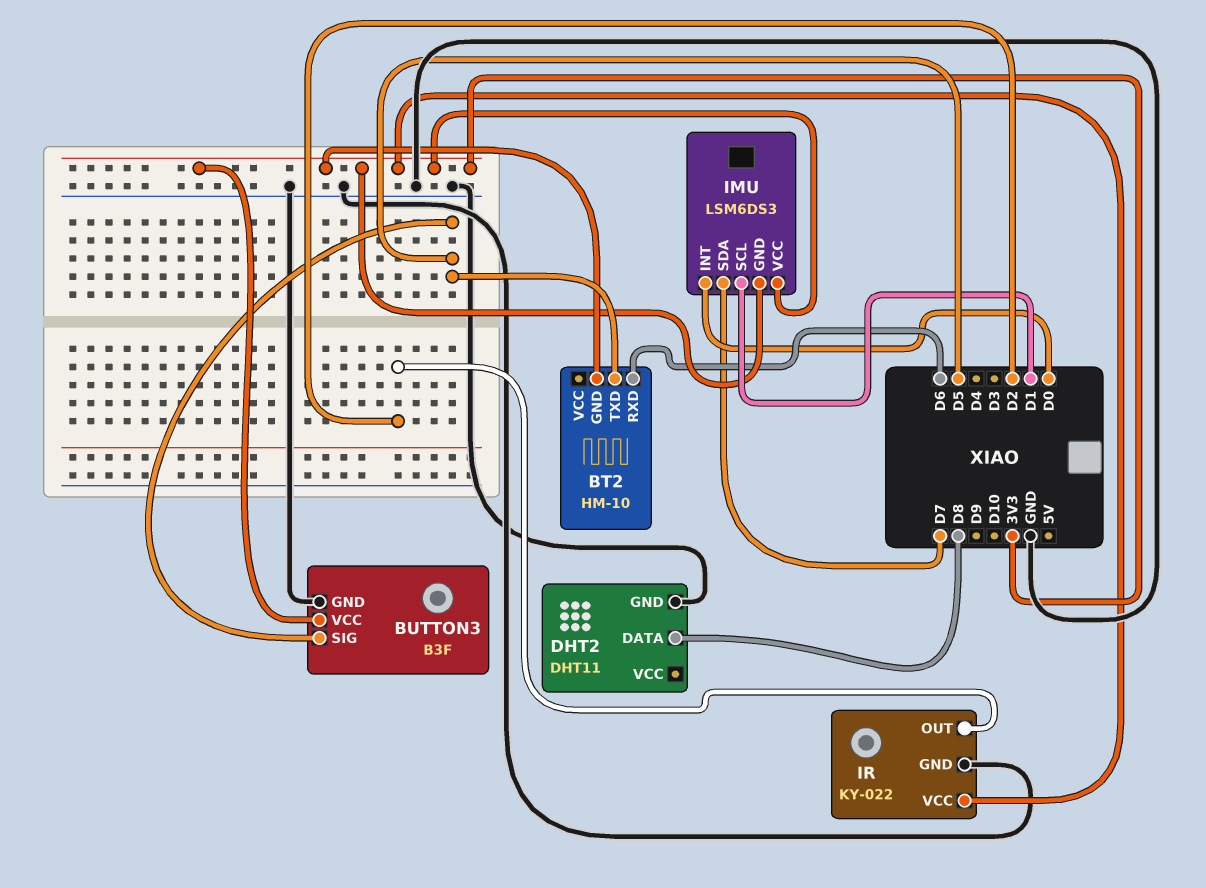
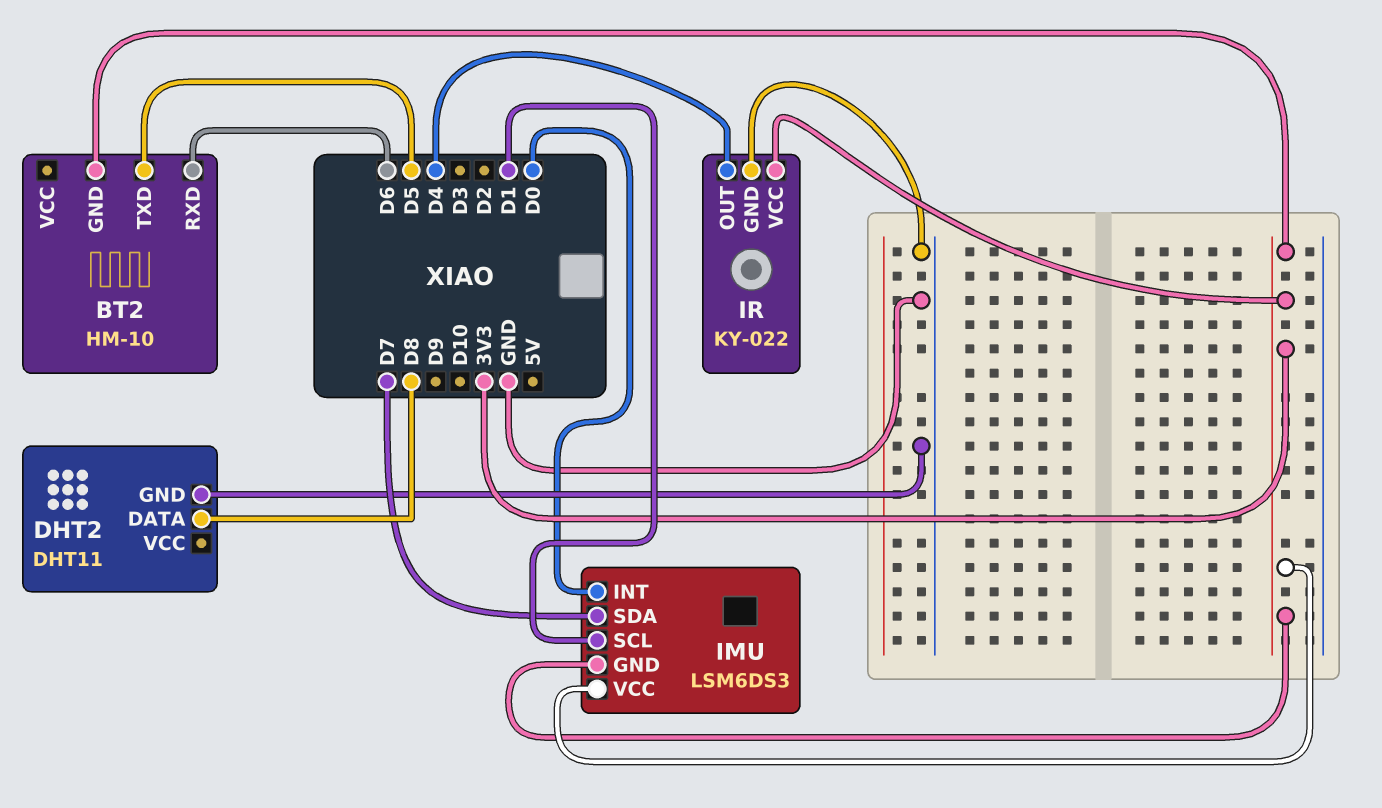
BUTTON3: B3F -> none
BUTTON3 pin GND: GND -> none
BUTTON3 pin SIG: D5 -> none
BUTTON3 pin VCC: 3V3 -> none
IR pin OUT: D2 -> D4

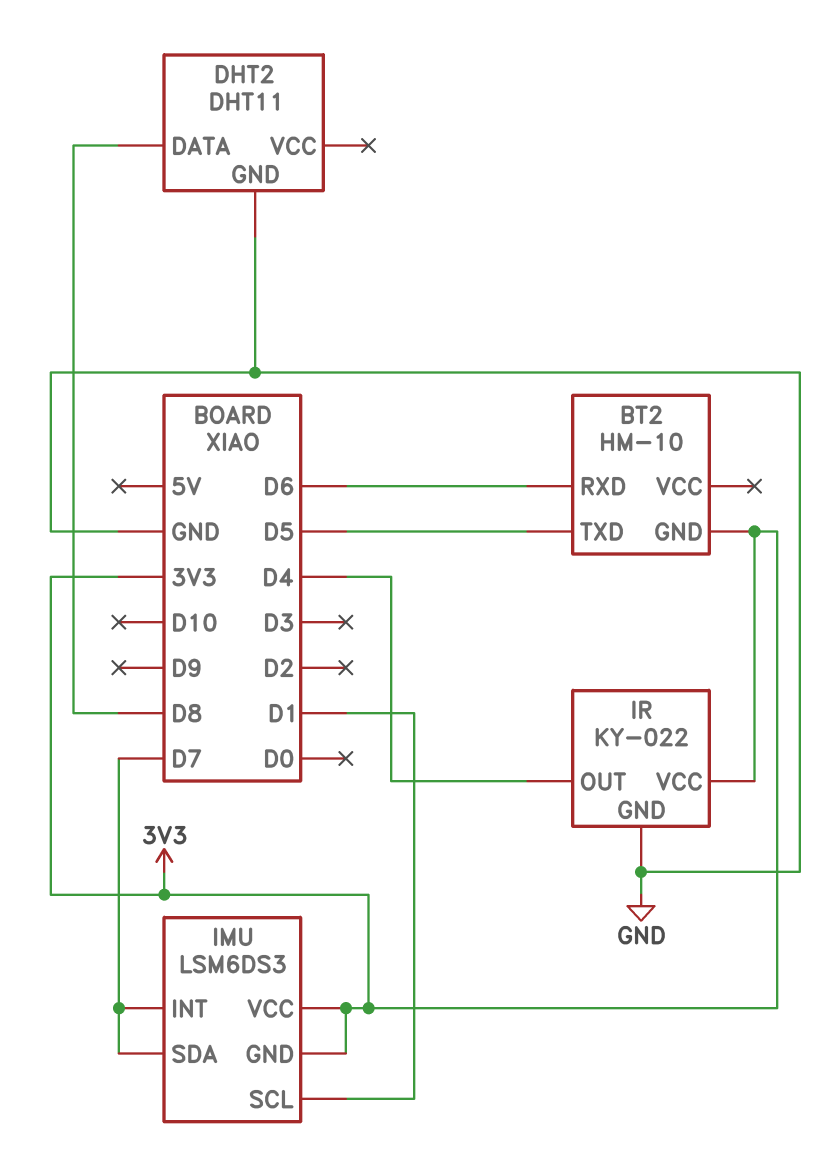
IMU pin INT: D0 -> D7

